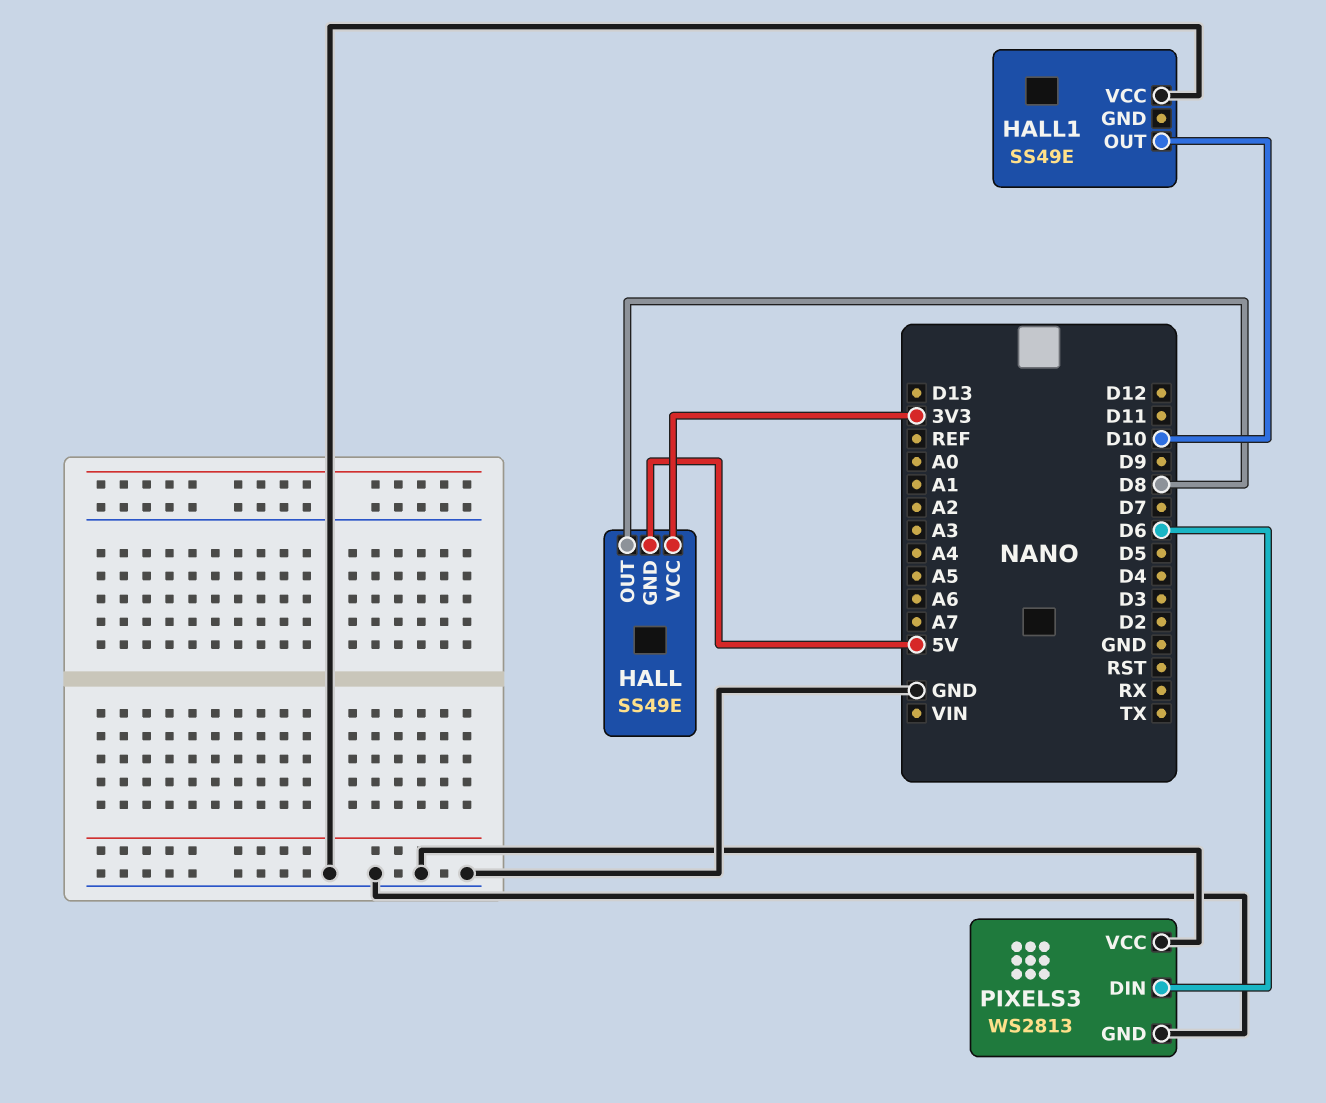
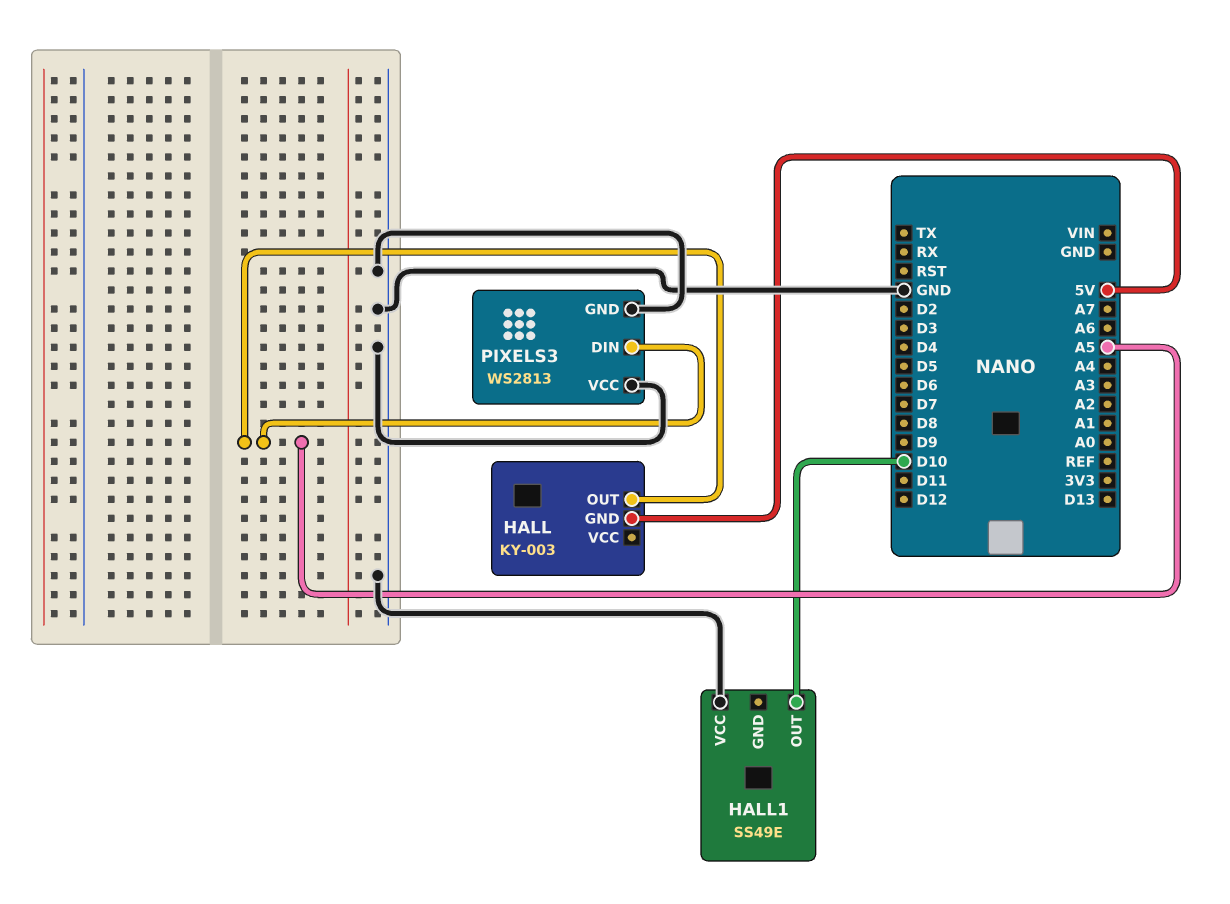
HALL: SS49E -> KY-003
HALL pin OUT: D8 -> A5
HALL pin VCC: 3V3 -> none
PIXELS3 pin DIN: D6 -> A5

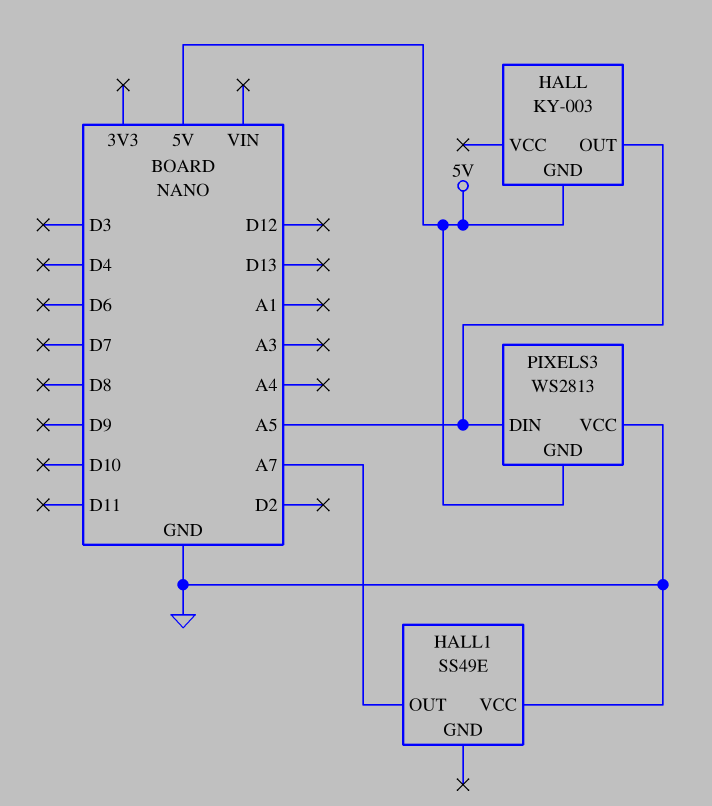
HALL1 pin OUT: D10 -> A7
PIXELS3 pin GND: GND -> 5V

